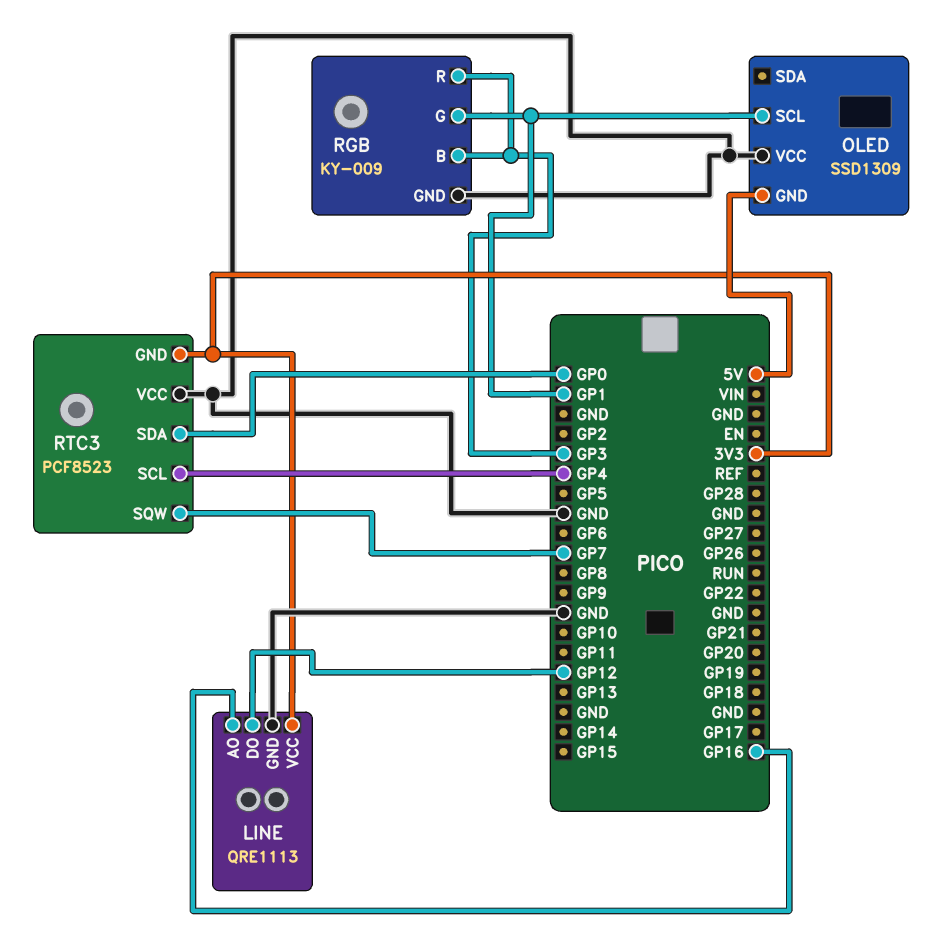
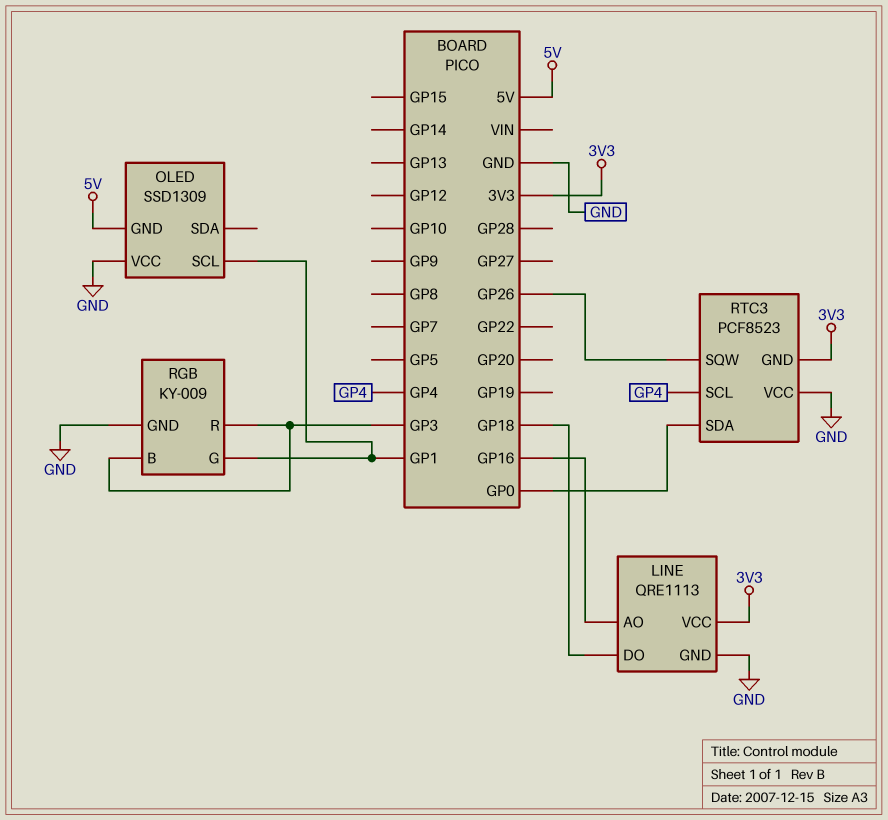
LINE pin DO: GP12 -> GP18
RTC3 pin SQW: GP7 -> GP26

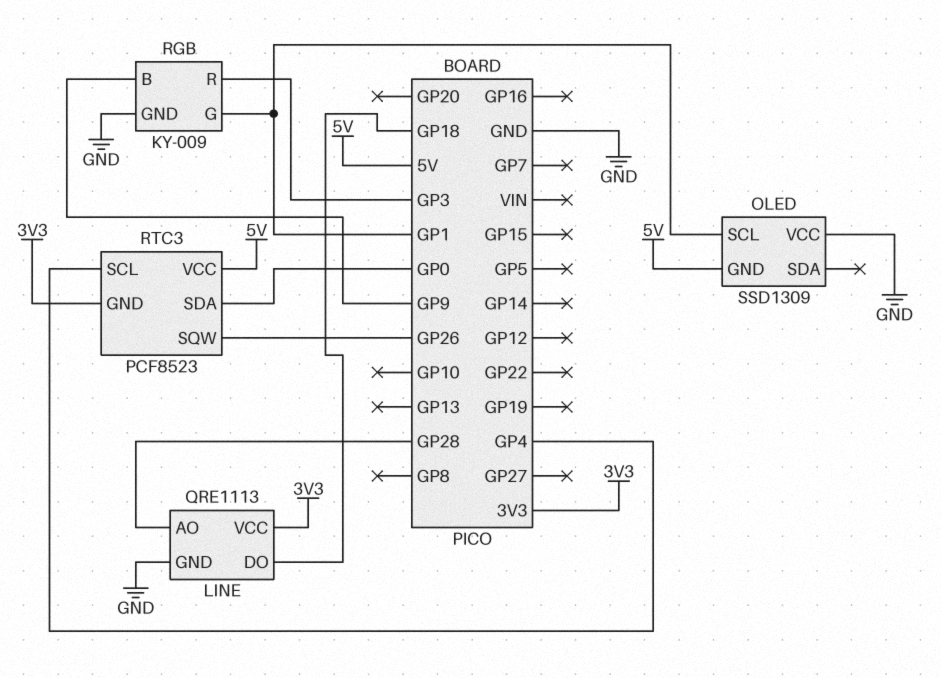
LINE pin AO: GP16 -> GP28
RGB pin B: GP3 -> GP9
RTC3 pin VCC: GND -> 5V

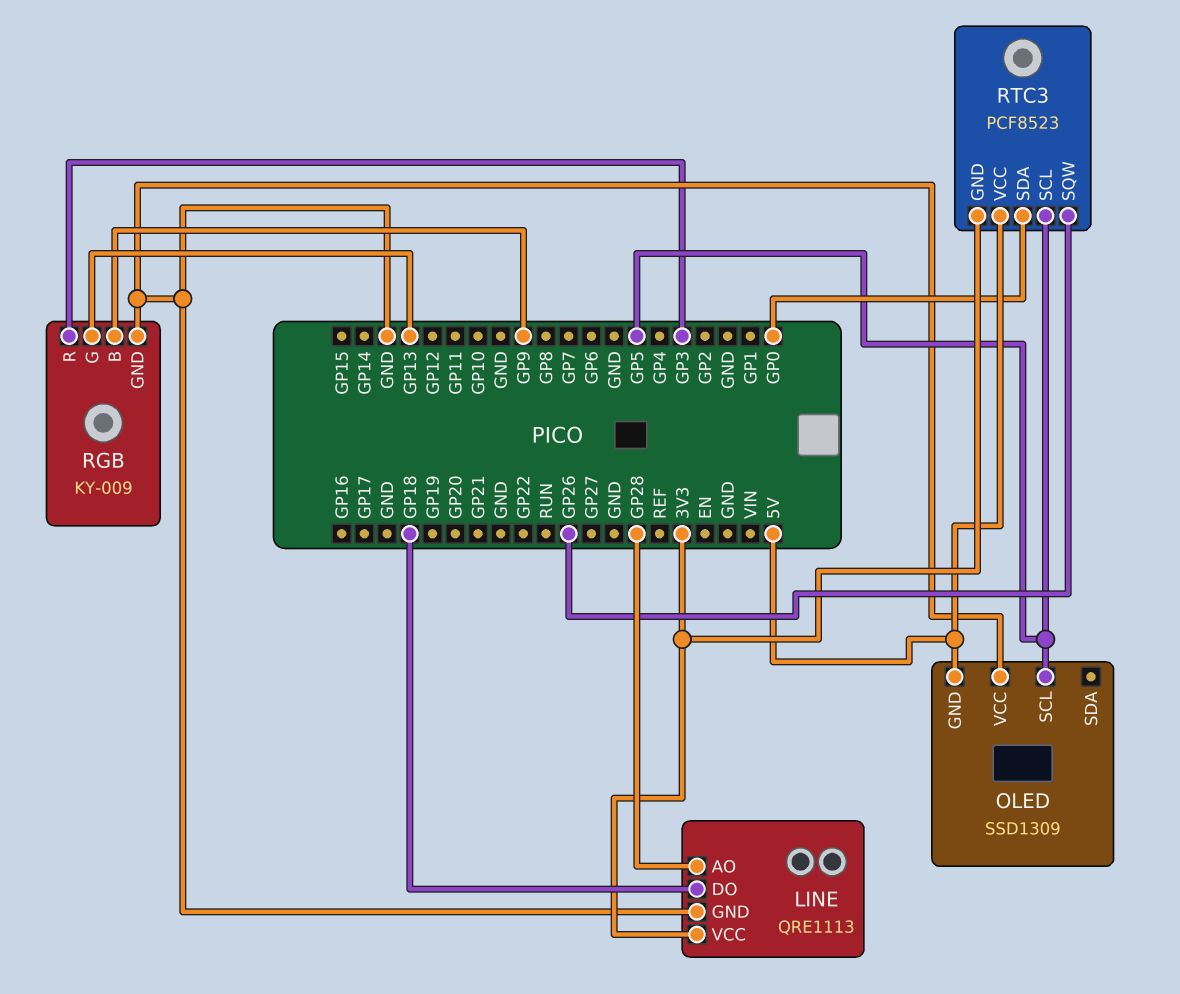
OLED pin SCL: GP1 -> GP5
RGB pin G: GP1 -> GP13
RTC3 pin SCL: GP4 -> GP5

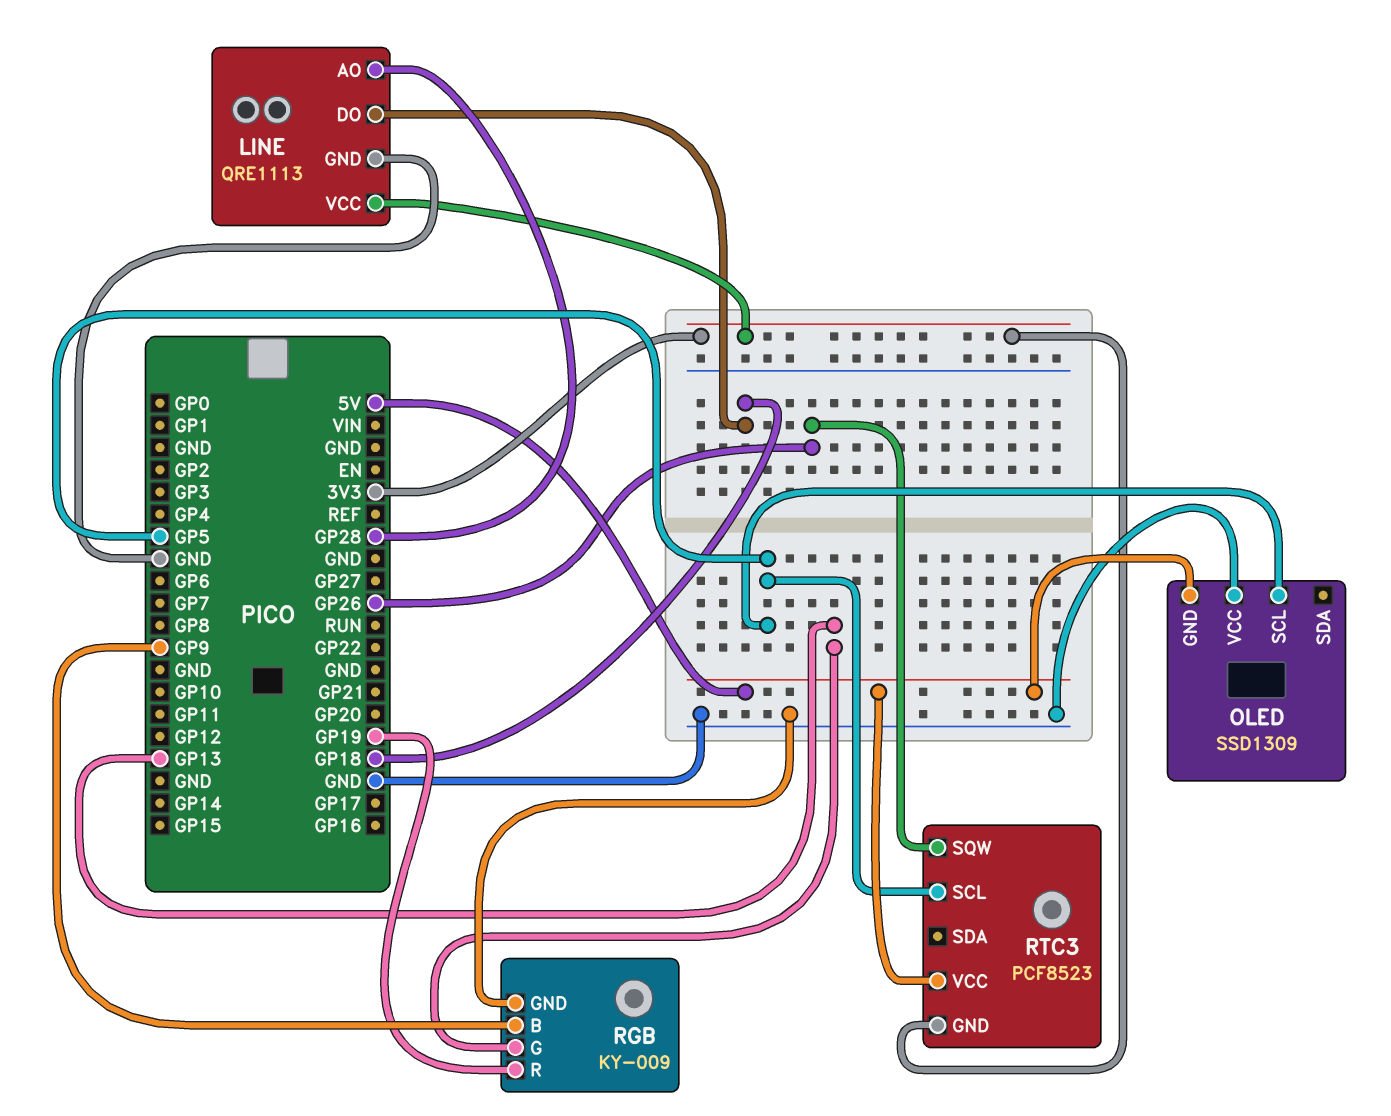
RGB pin R: GP3 -> GP19
RTC3 pin SDA: GP0 -> none

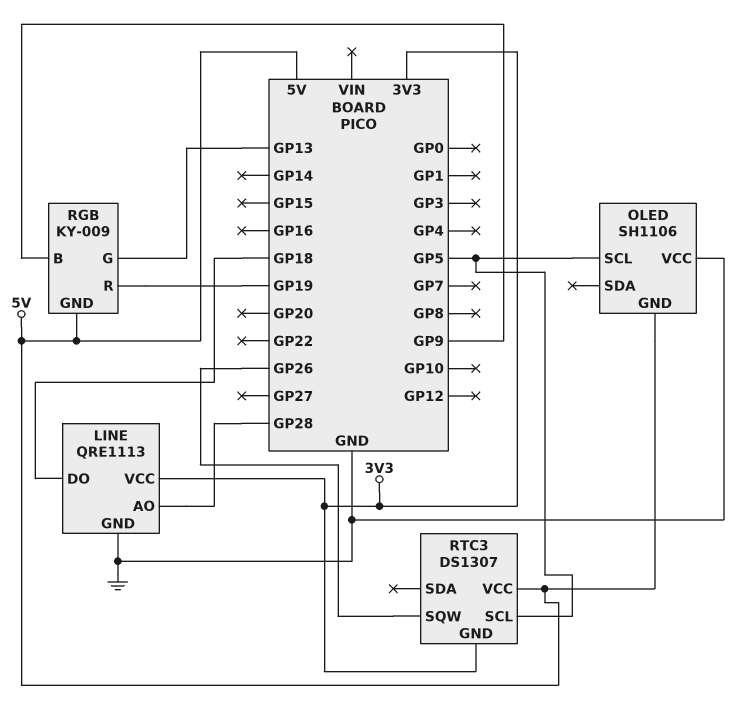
OLED: SSD1309 -> SH1106
RGB pin GND: GND -> 5V
RTC3: PCF8523 -> DS1307

